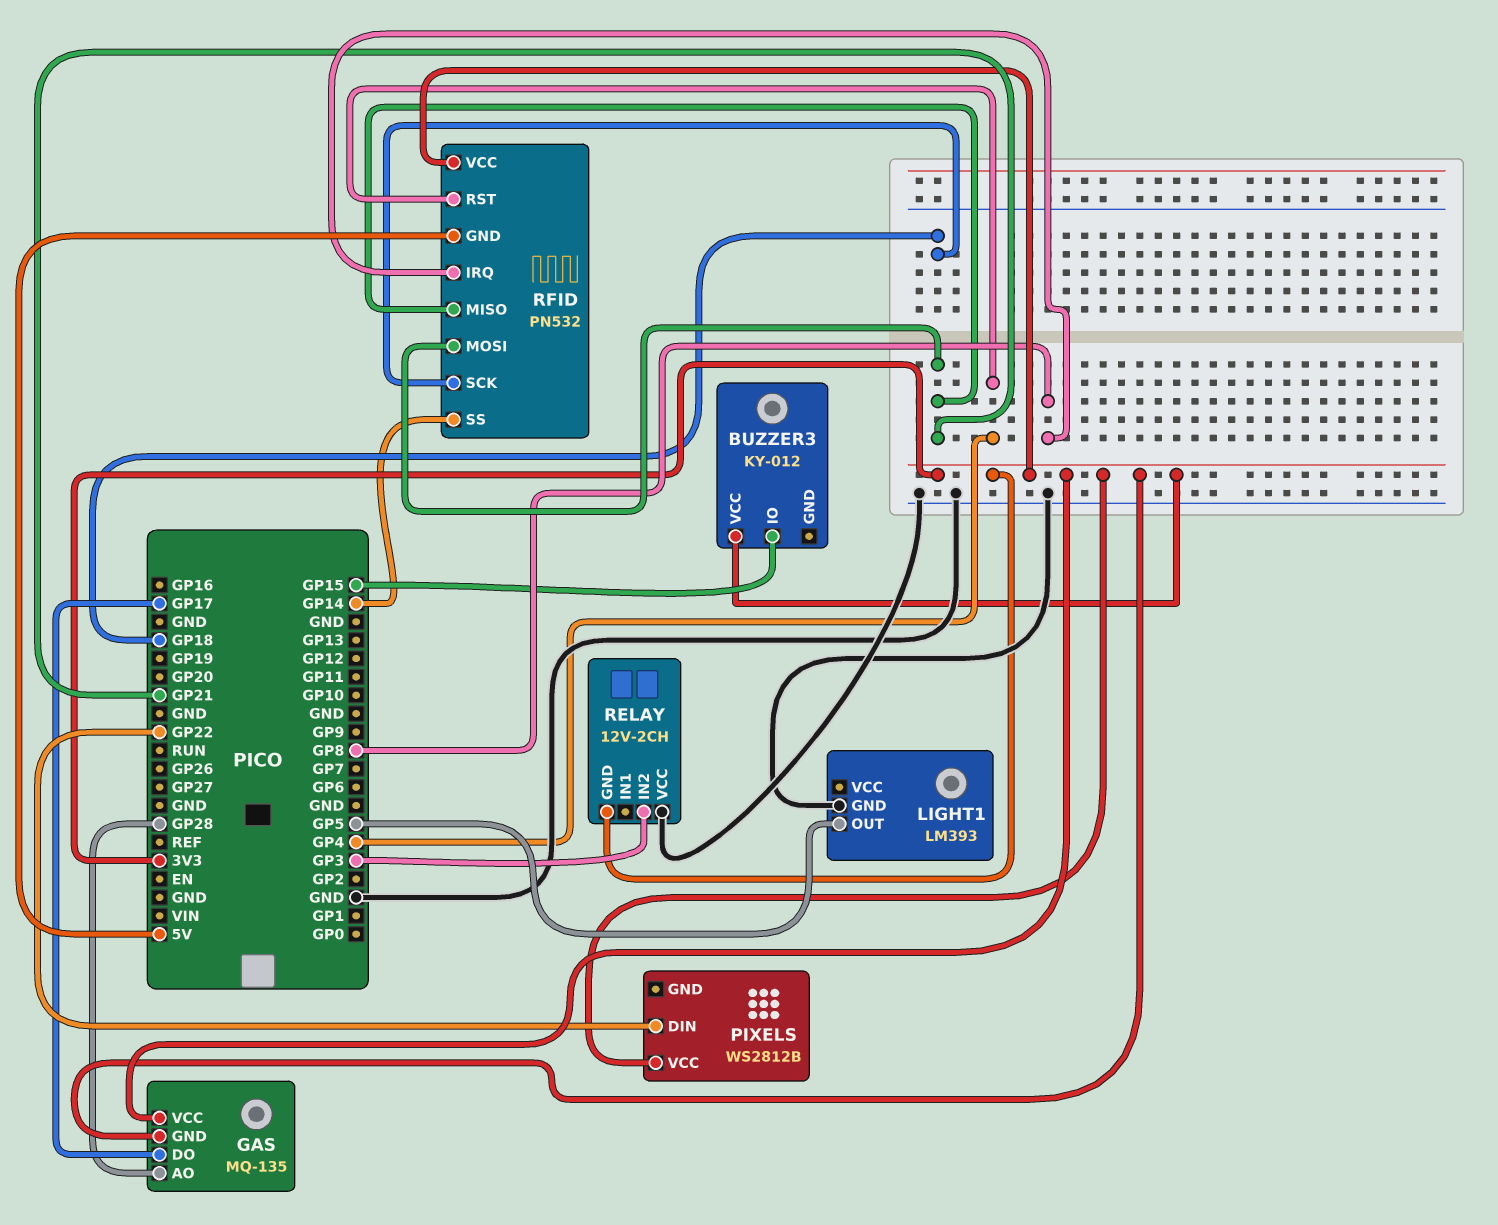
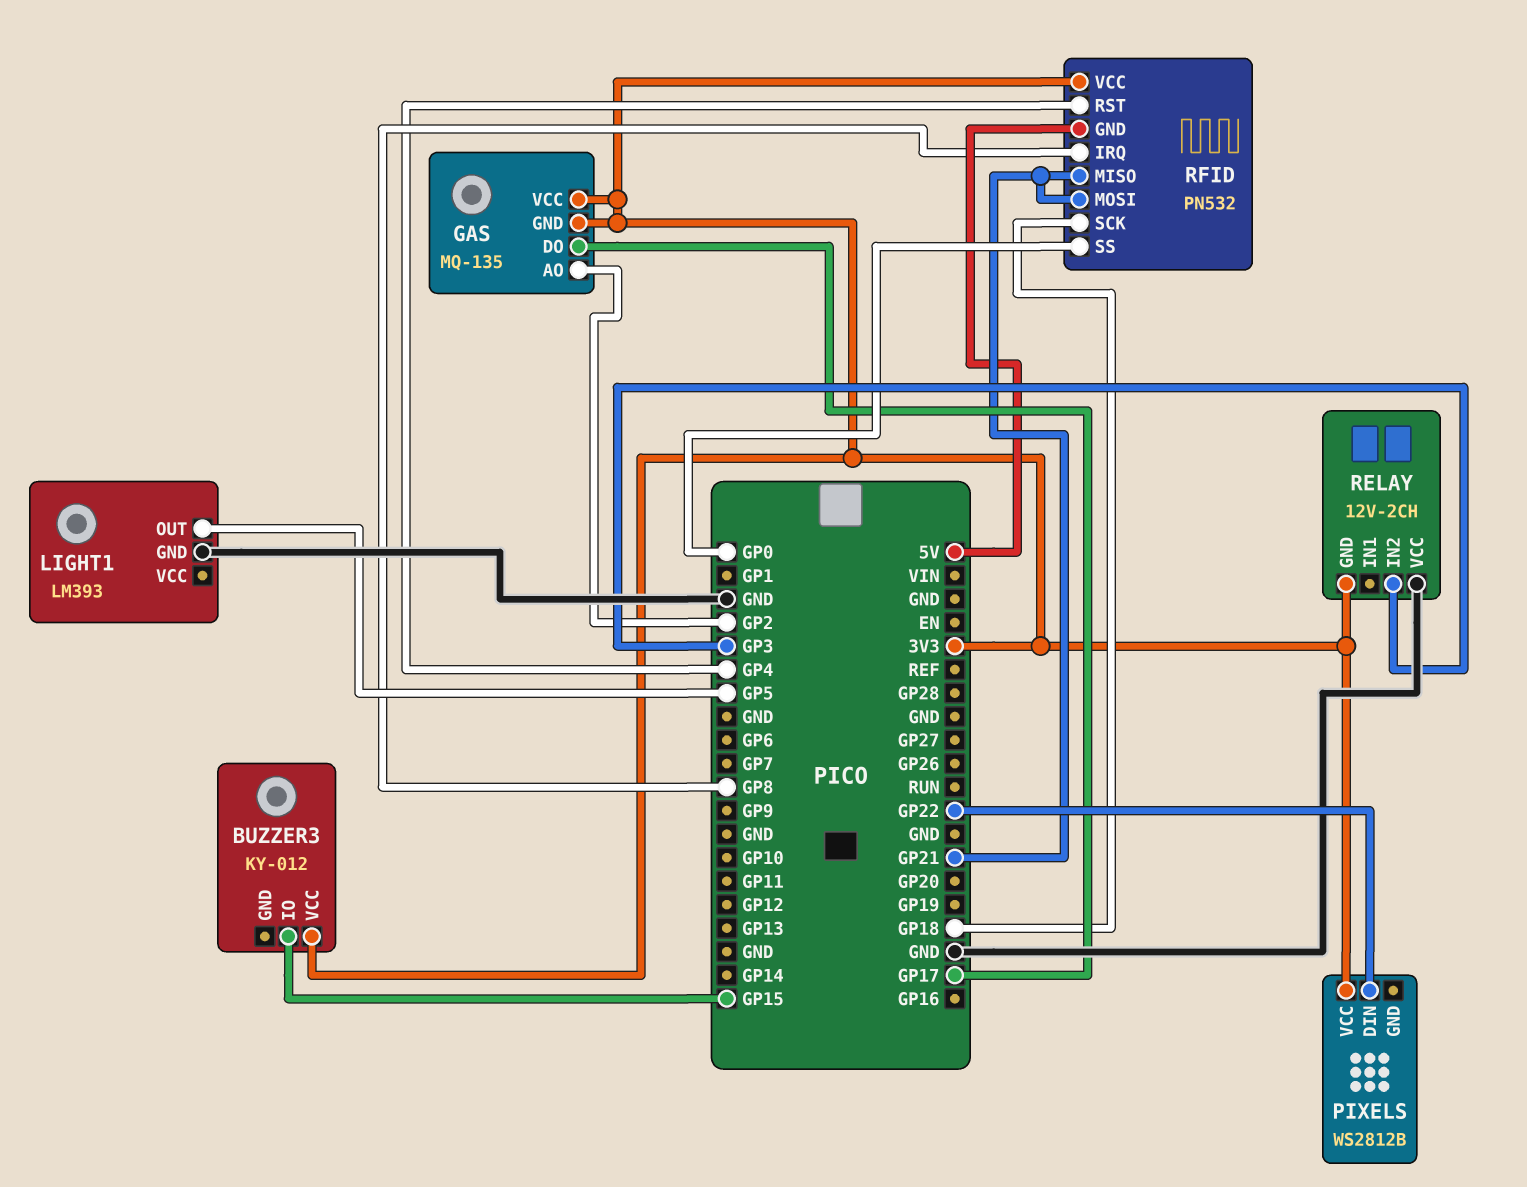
GAS pin AO: GP28 -> GP2
RFID pin SS: GP14 -> GP0

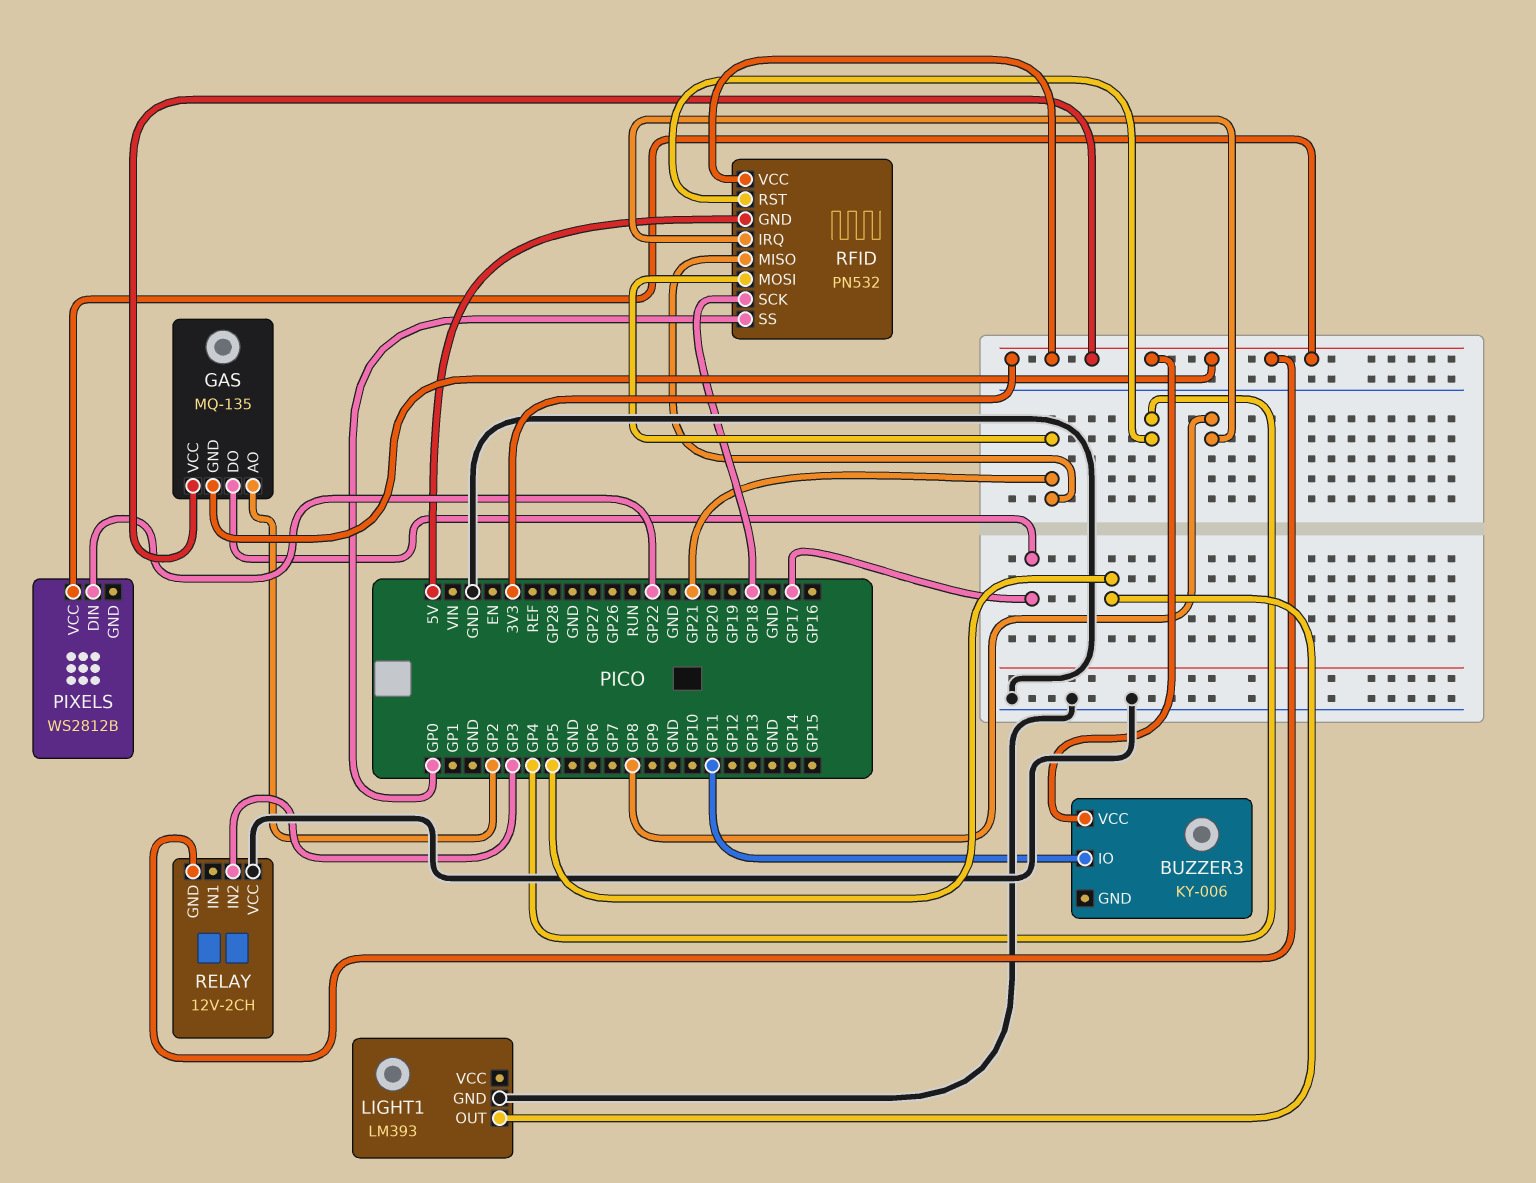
BUZZER3: KY-012 -> KY-006
BUZZER3 pin IO: GP15 -> GP11

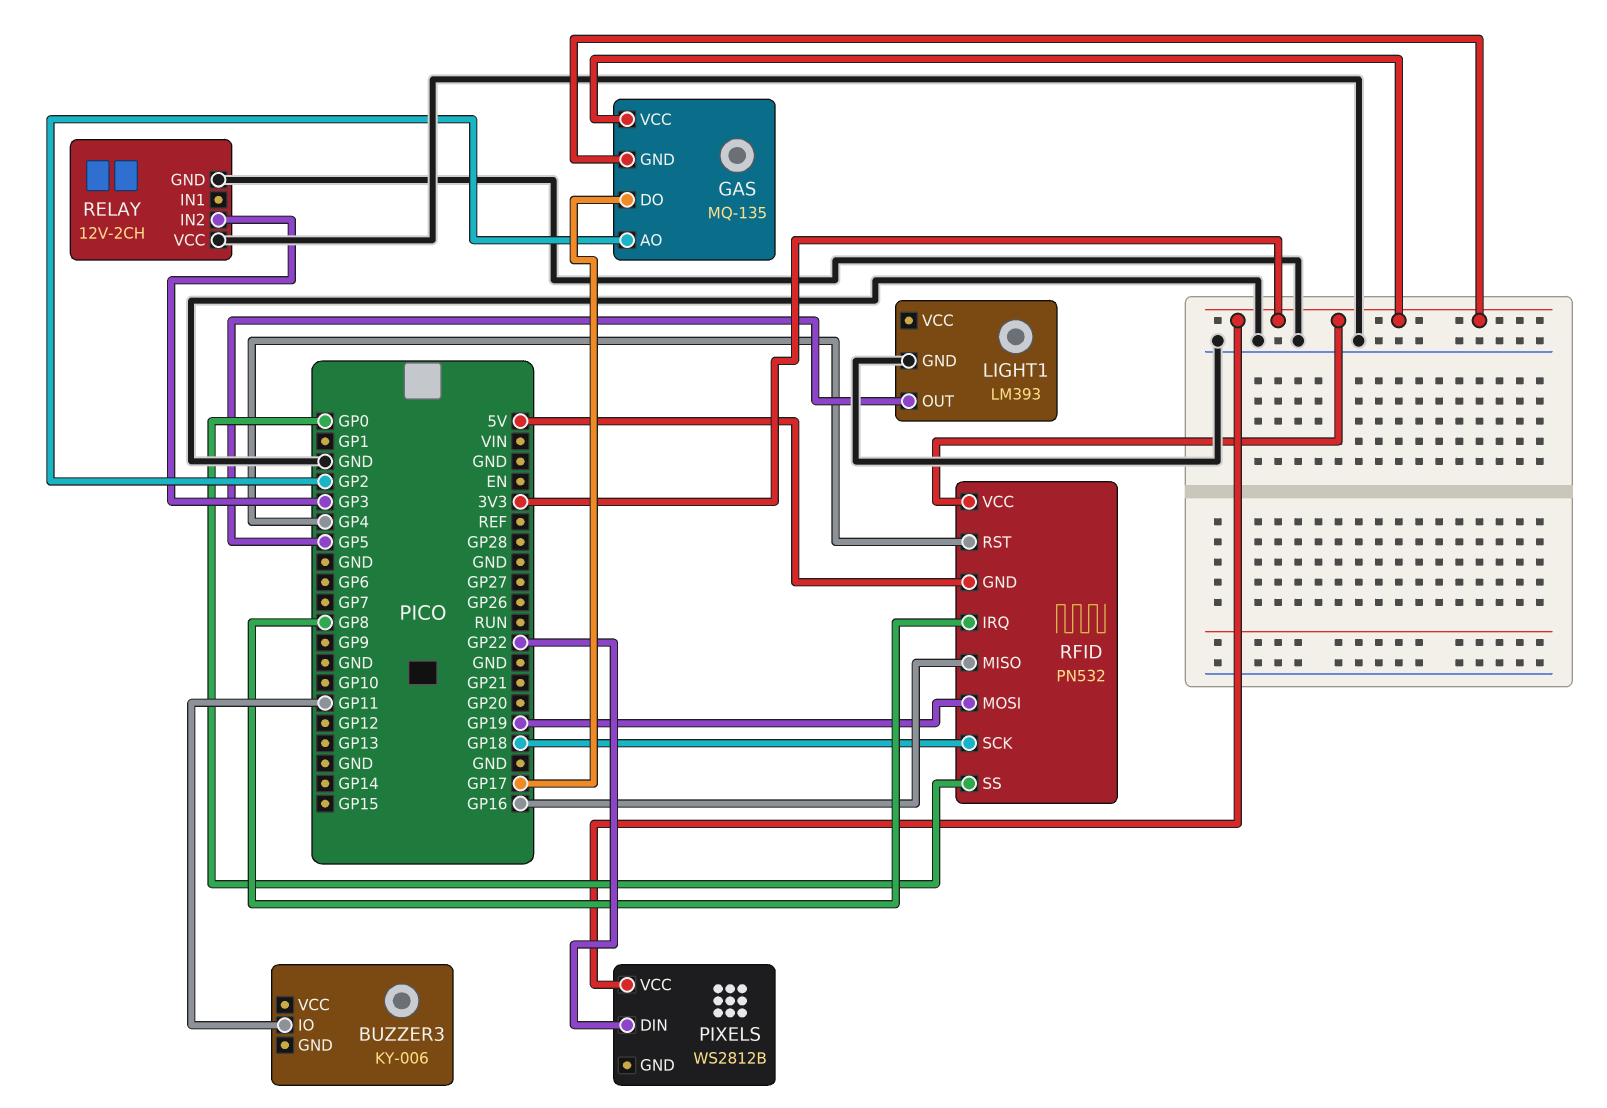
BUZZER3 pin VCC: 3V3 -> none
RELAY pin GND: 3V3 -> GND
RFID pin MISO: GP21 -> GP16
RFID pin MOSI: GP21 -> GP19

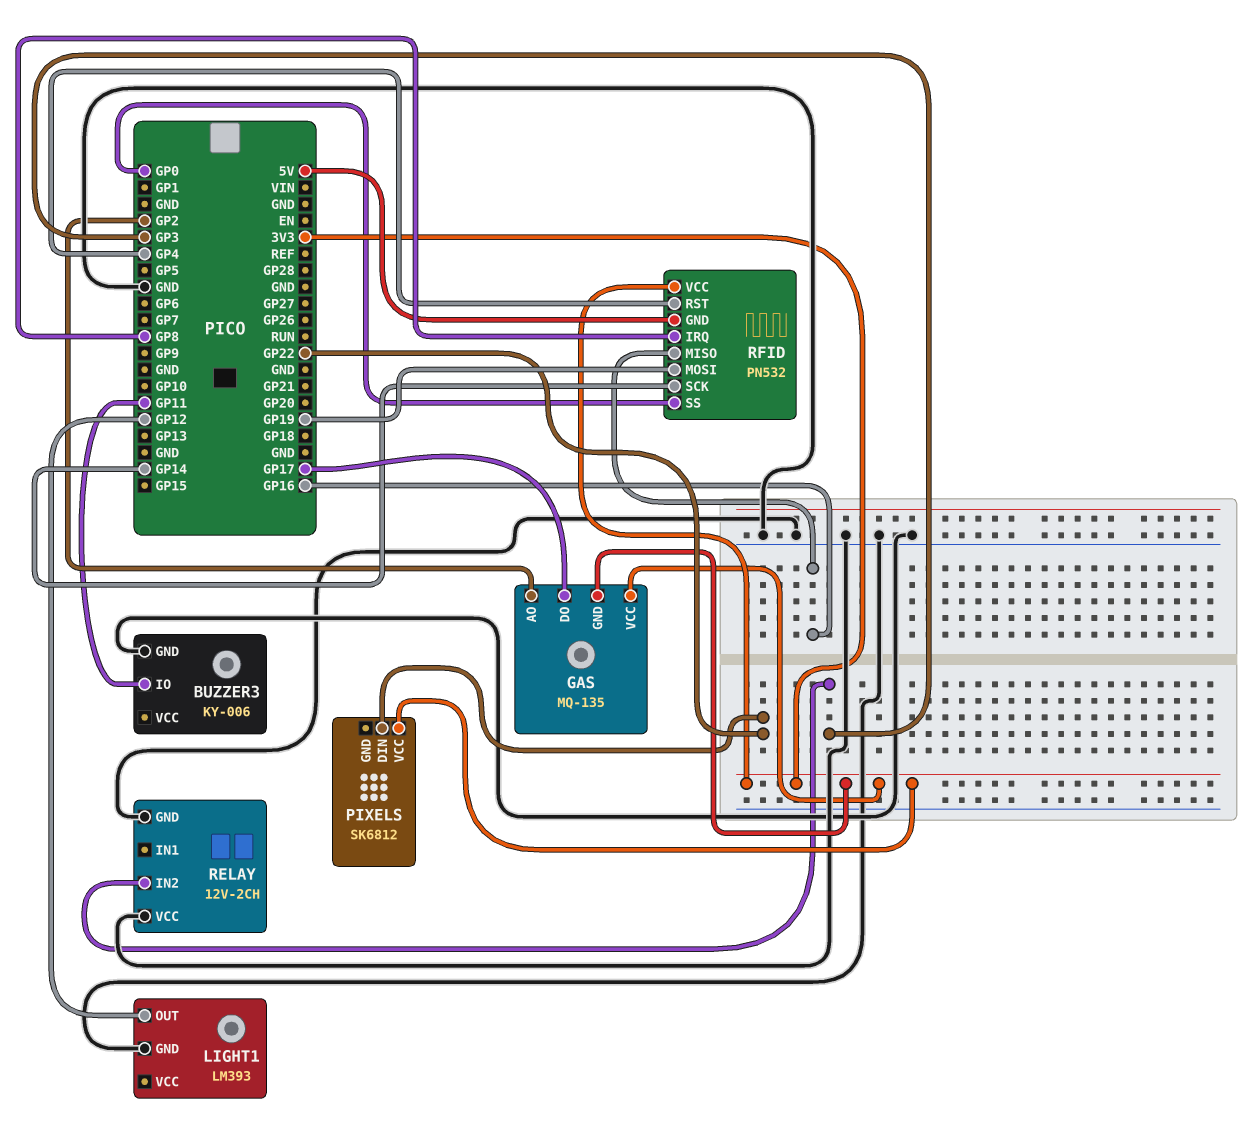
BUZZER3 pin GND: none -> GND
LIGHT1 pin OUT: GP5 -> GP12
PIXELS: WS2812B -> SK6812
RFID pin SCK: GP18 -> GP14

